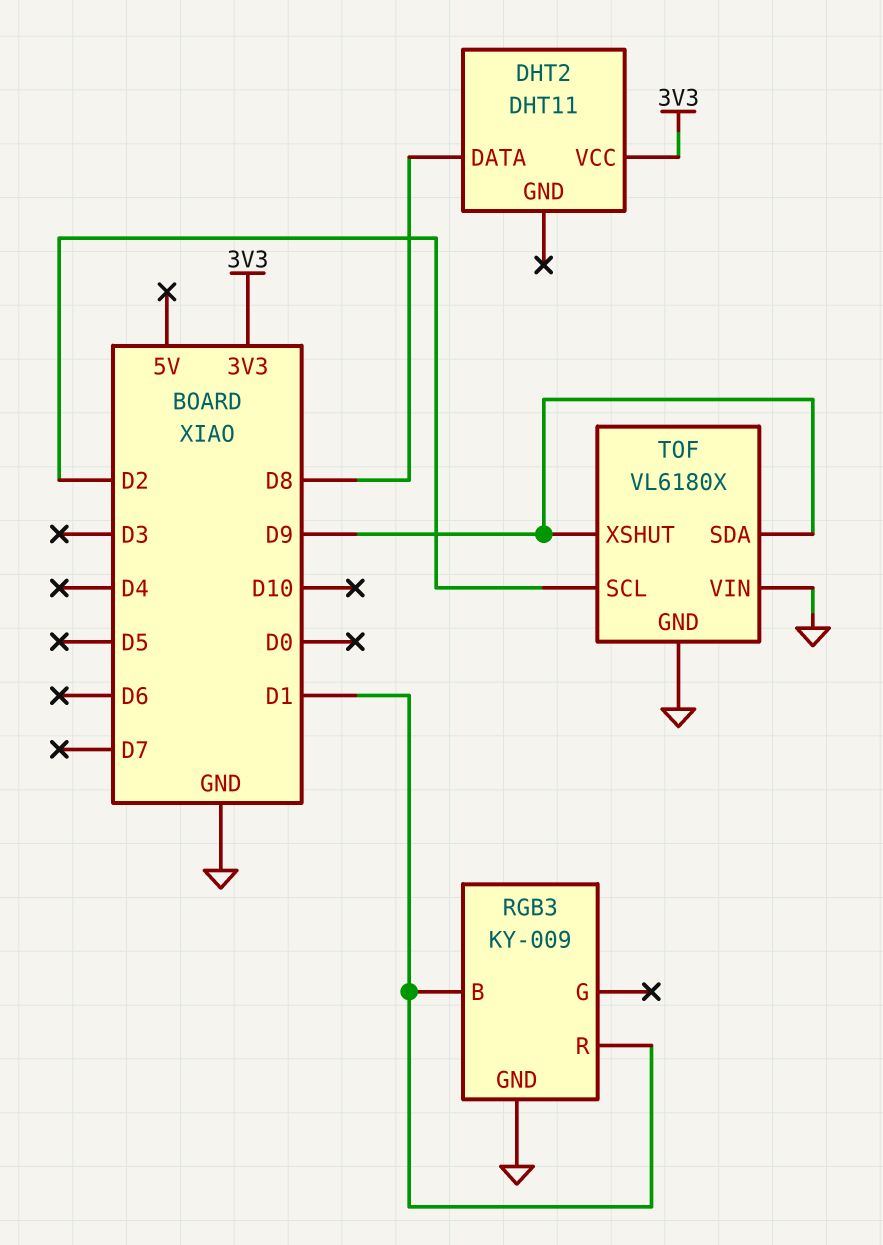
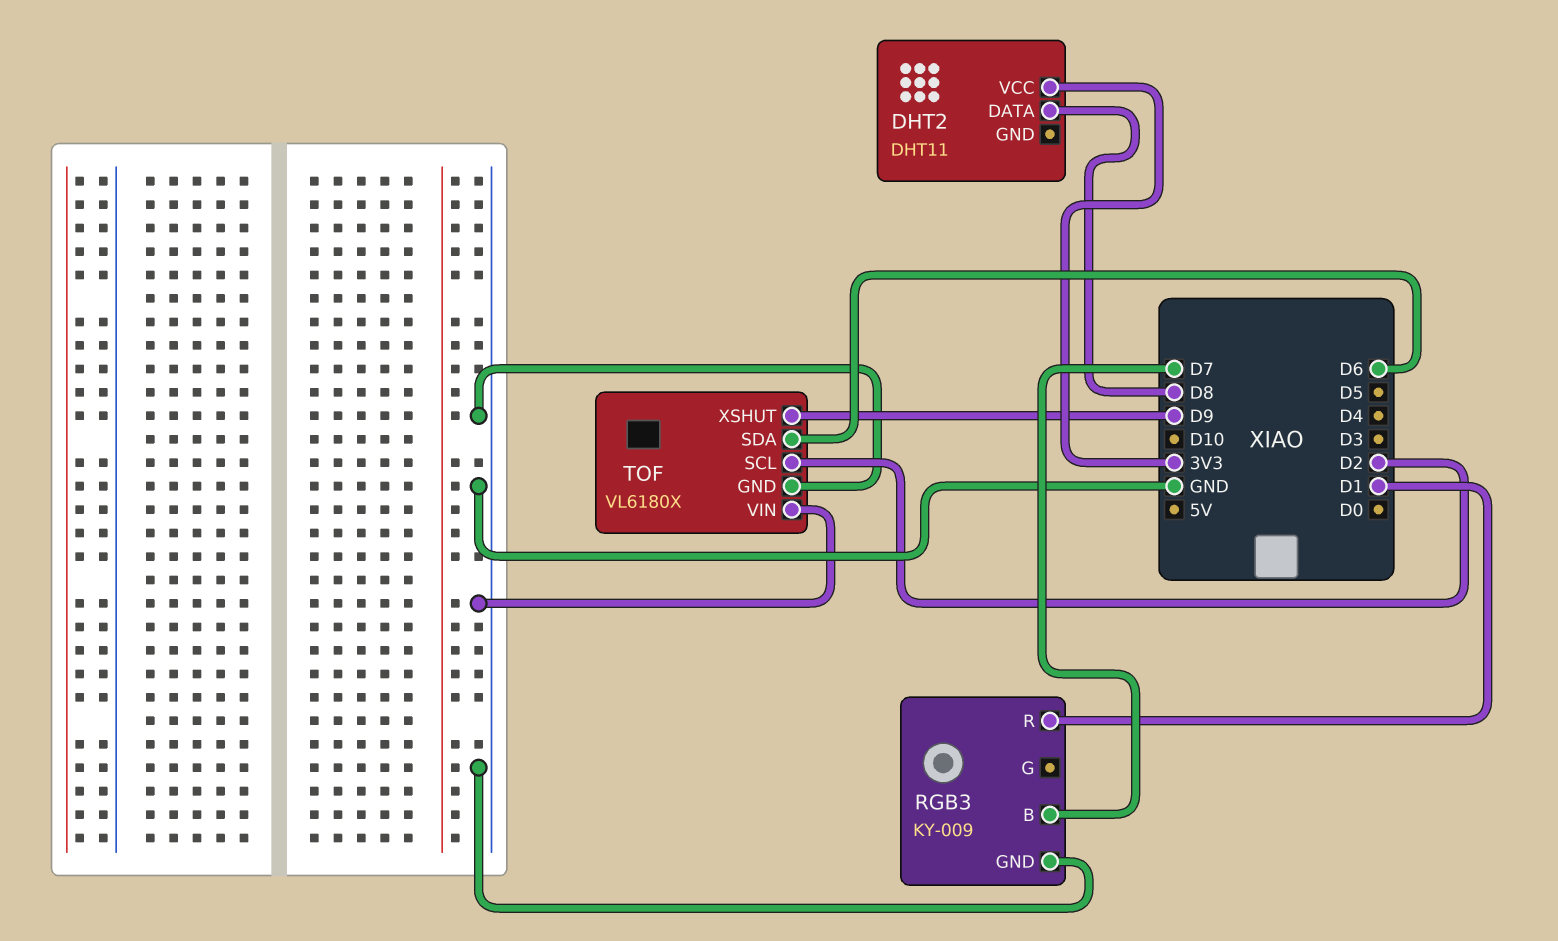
RGB3 pin B: D1 -> D7
TOF pin SDA: D9 -> D6

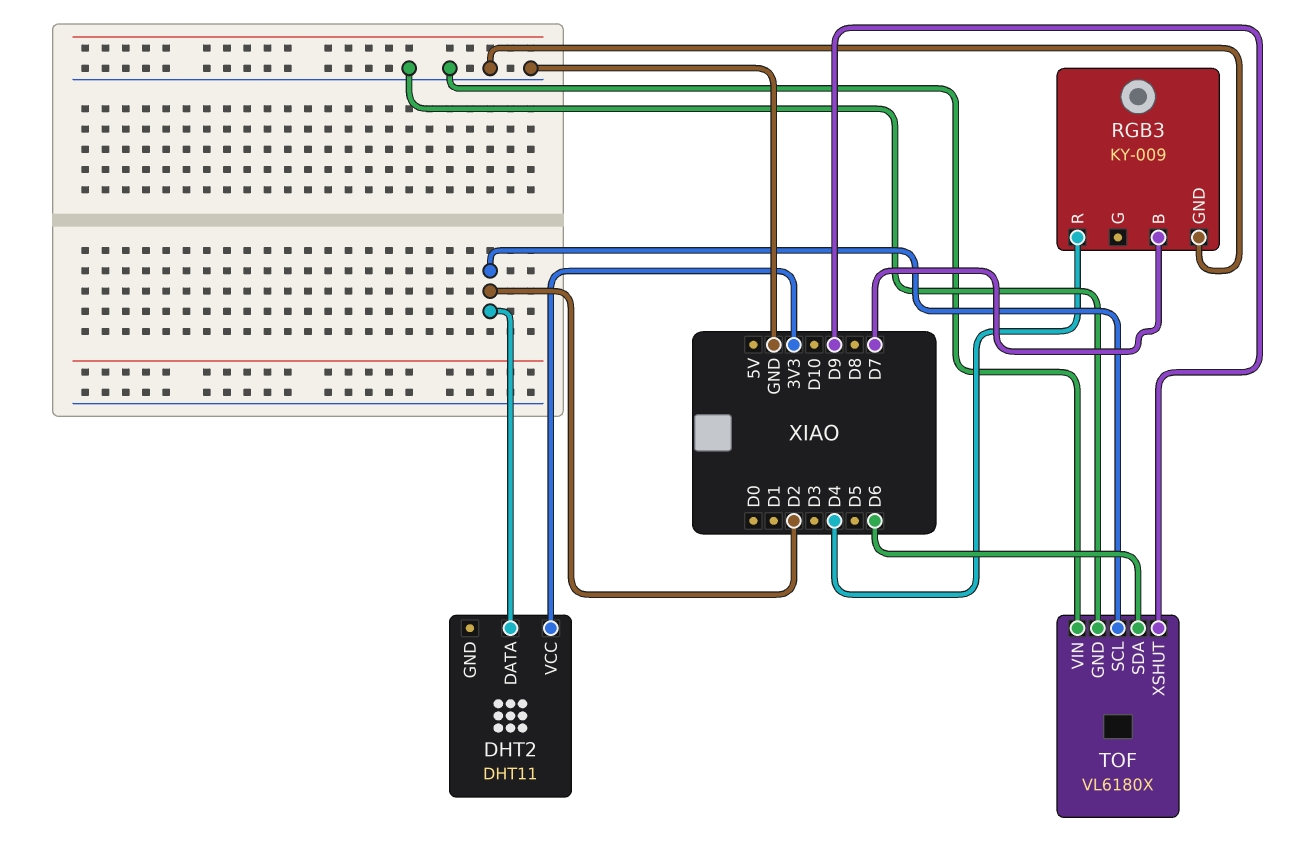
DHT2 pin DATA: D8 -> D2
RGB3 pin R: D1 -> D4

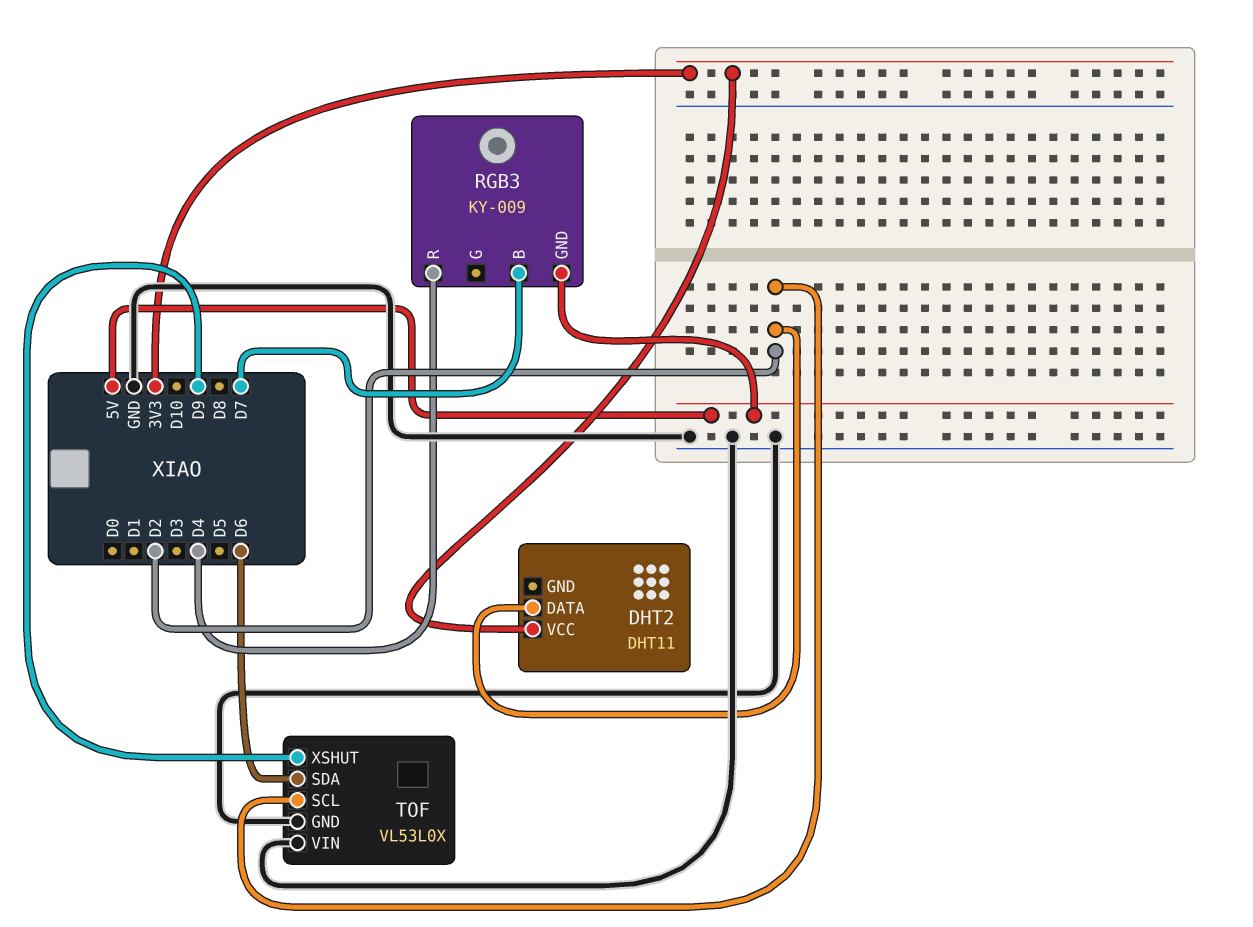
RGB3 pin GND: GND -> 5V
TOF: VL6180X -> VL53L0X

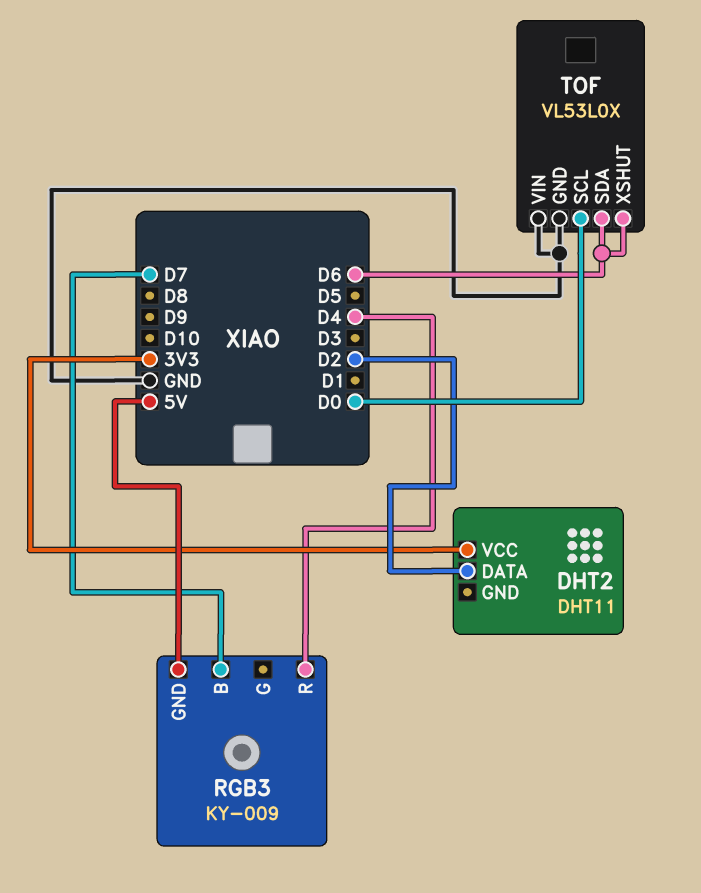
TOF pin SCL: D2 -> D0
TOF pin XSHUT: D9 -> D6

